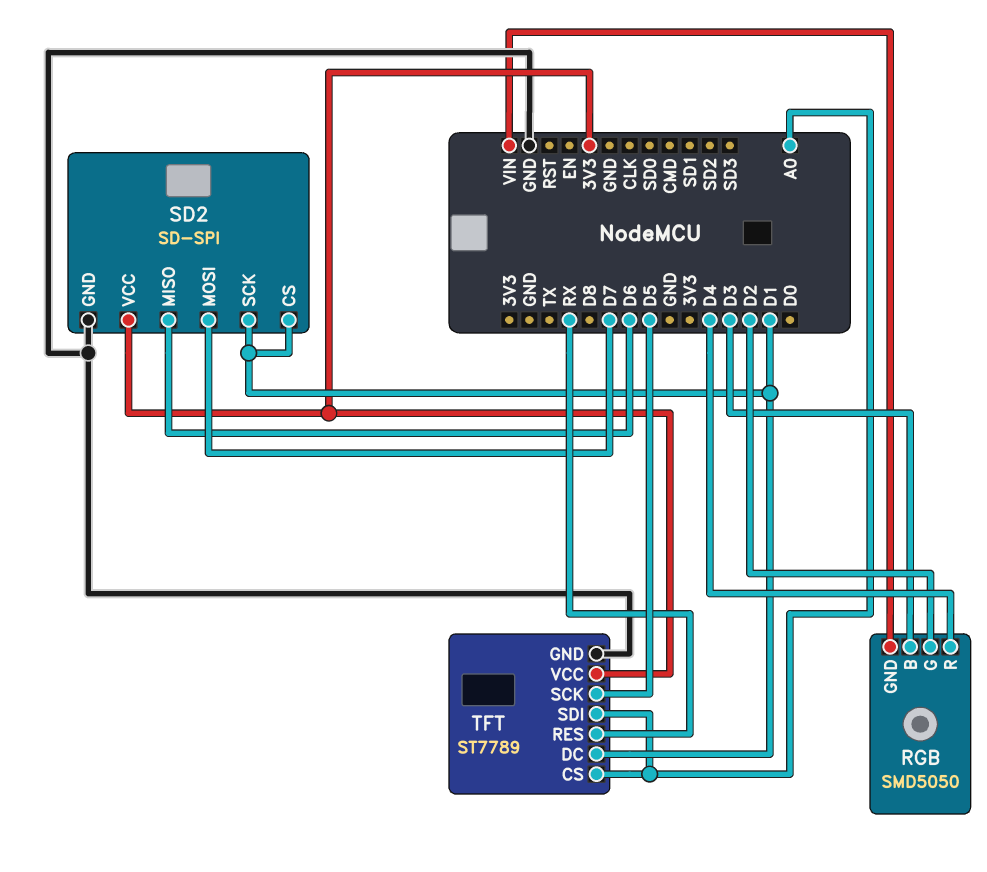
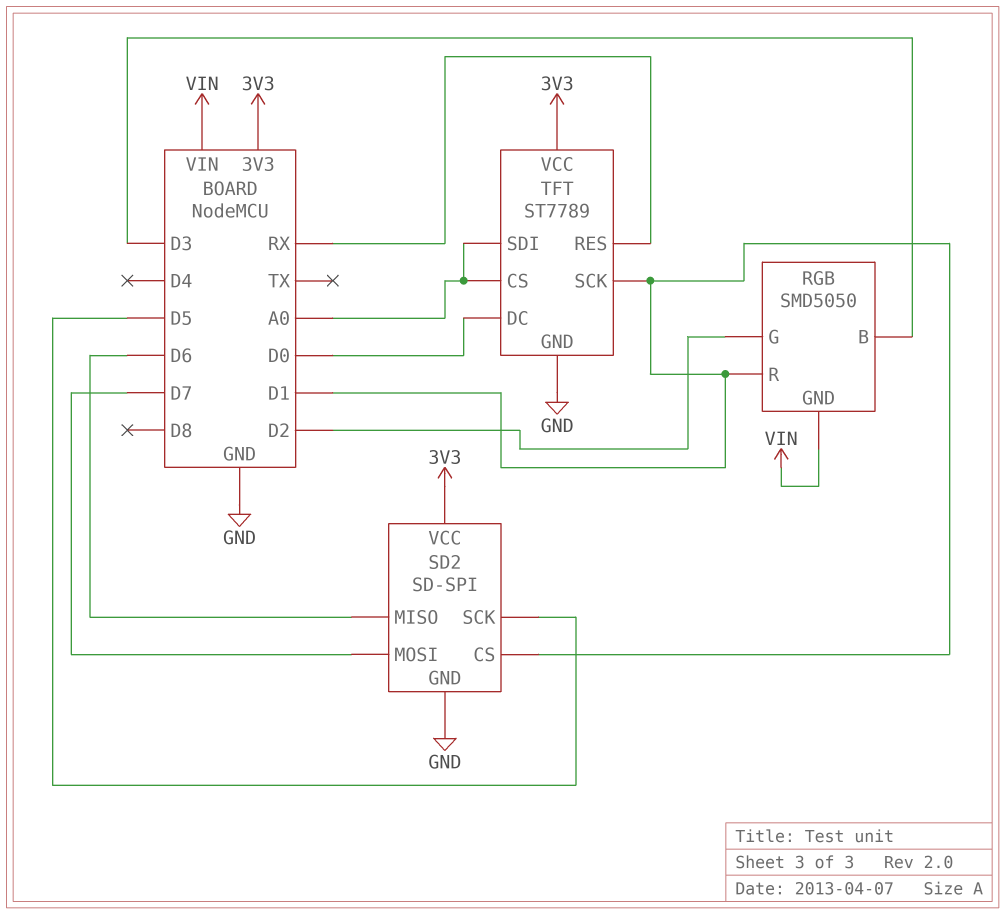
RGB pin R: D4 -> D1
SD2 pin SCK: D1 -> D5
TFT pin DC: D1 -> D0
TFT pin SCK: D5 -> D1

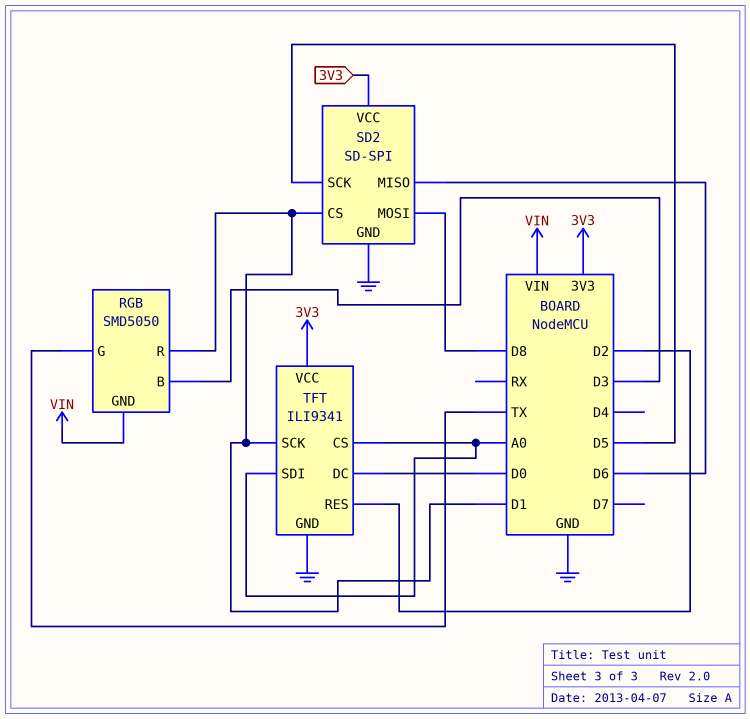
RGB pin G: D2 -> TX
SD2 pin MOSI: D7 -> D8
TFT: ST7789 -> ILI9341
TFT pin RES: RX -> D2

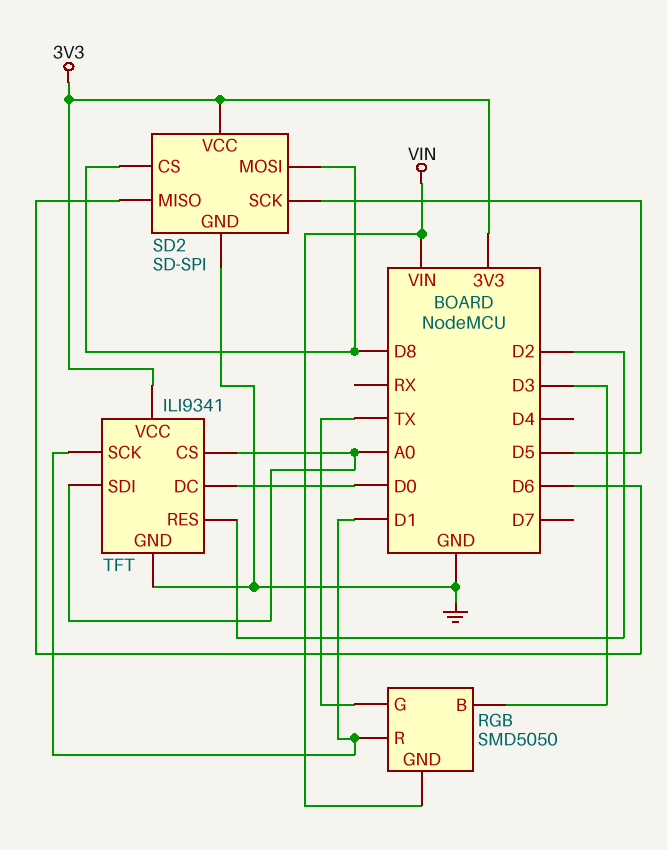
SD2 pin CS: D1 -> D8

